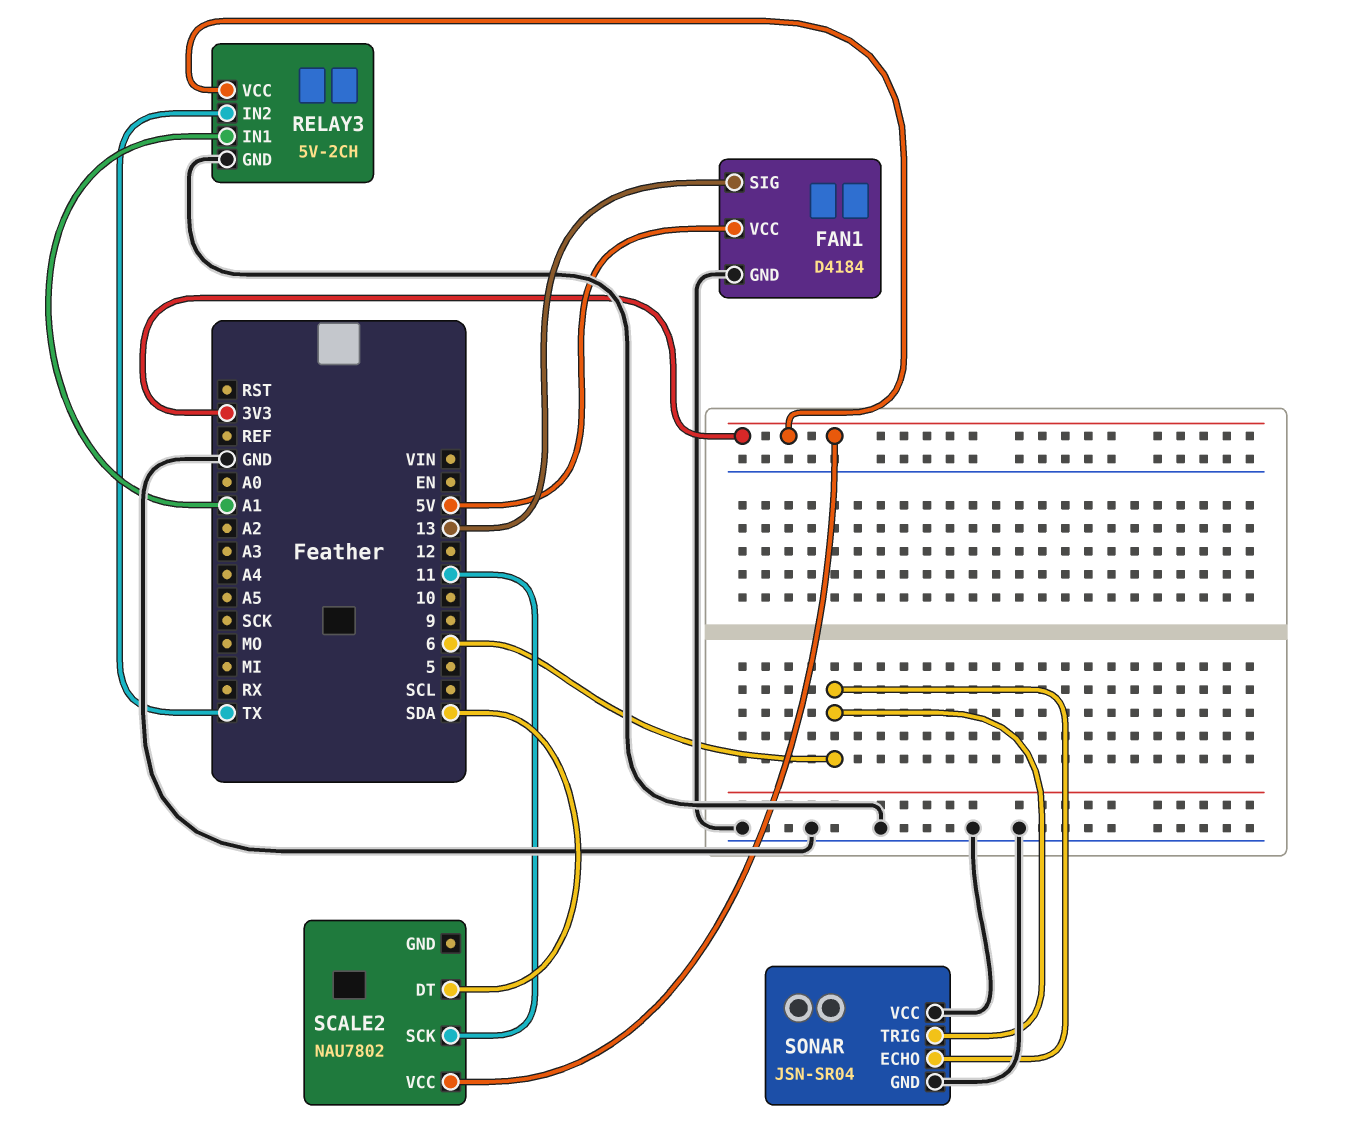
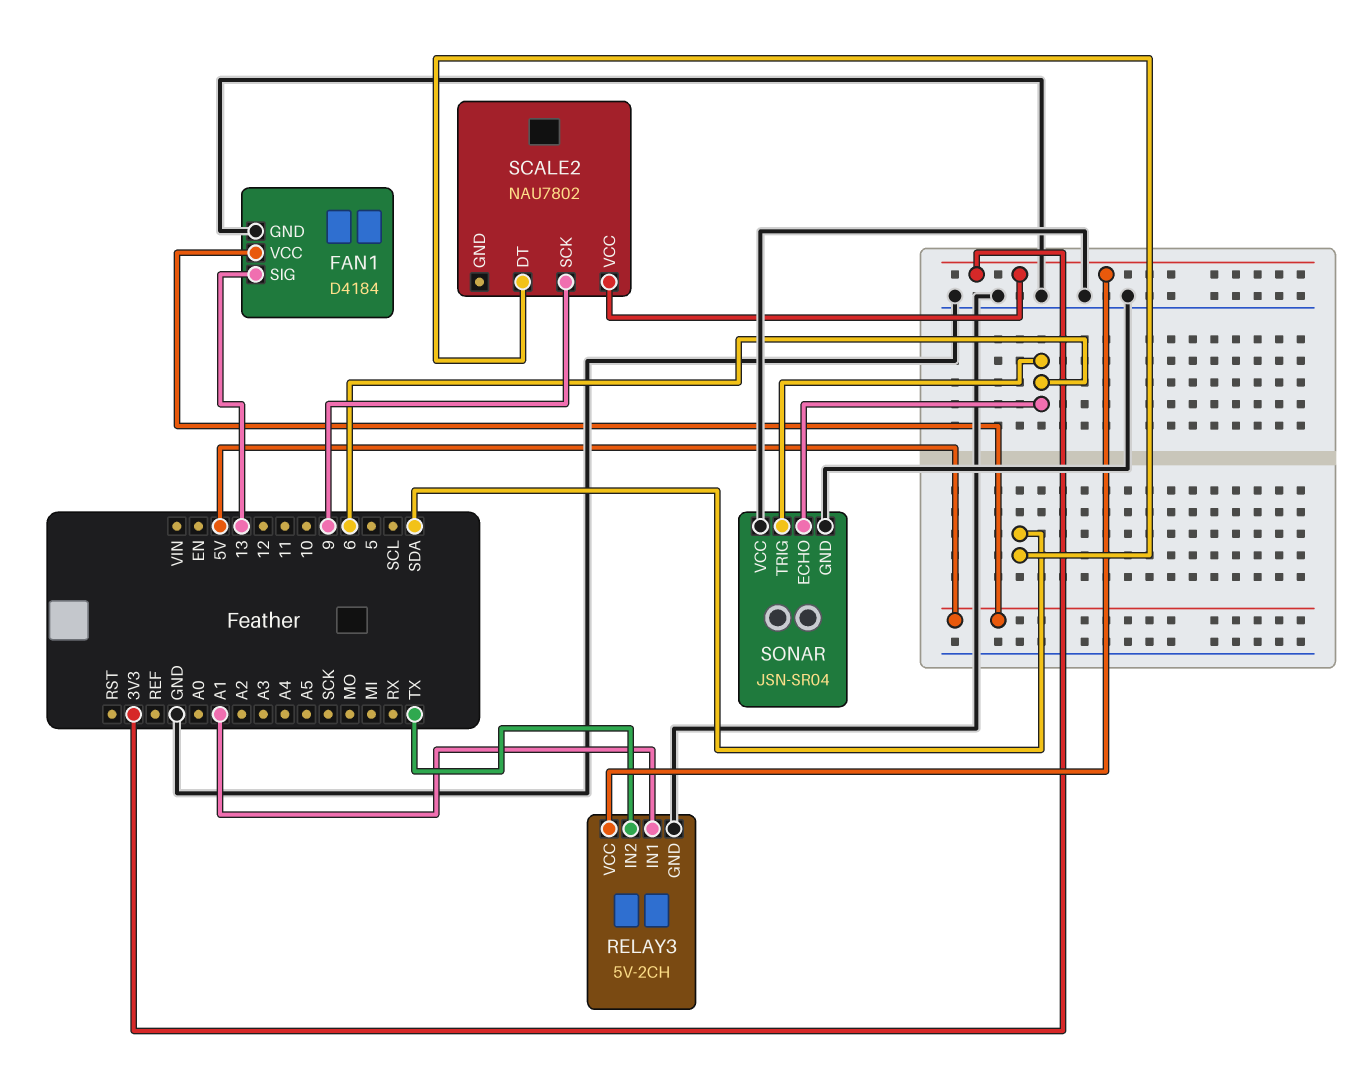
SCALE2 pin SCK: 11 -> 9

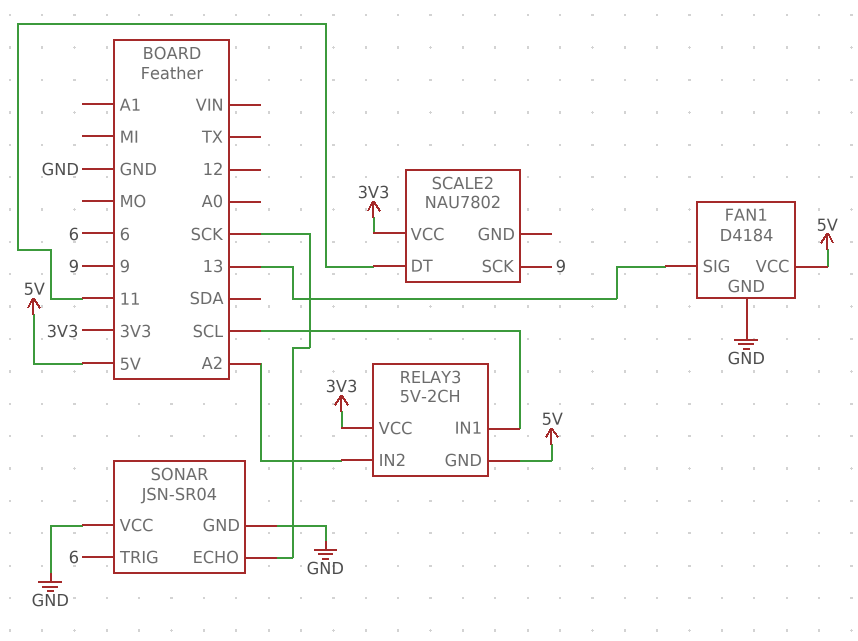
RELAY3 pin GND: GND -> 5V
RELAY3 pin IN1: A1 -> SCL
RELAY3 pin IN2: TX -> A2
SCALE2 pin DT: SDA -> 11
SONAR pin ECHO: 6 -> SCK

